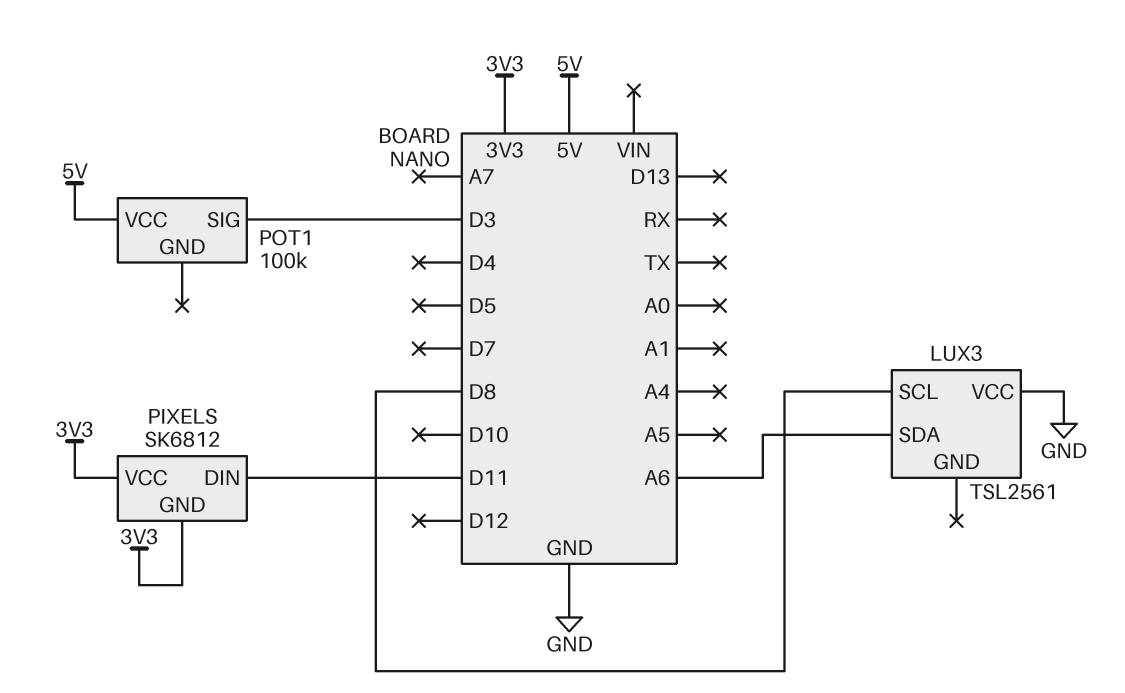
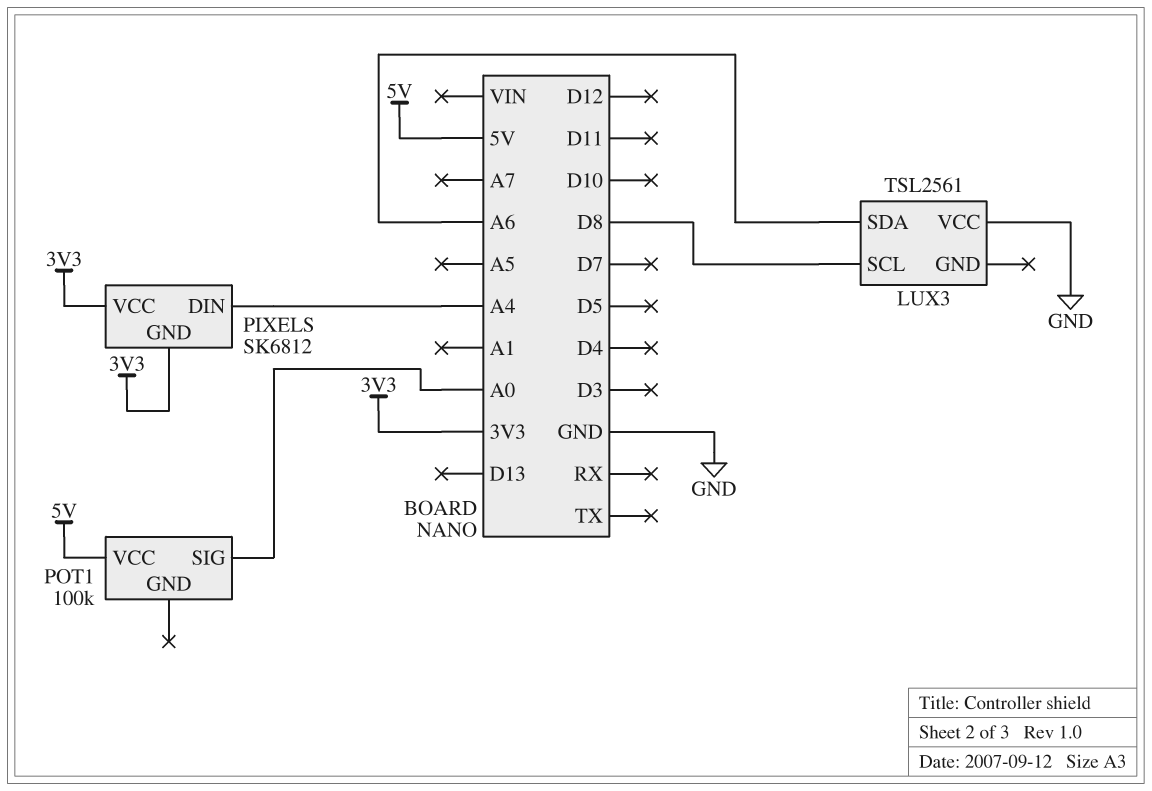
PIXELS pin DIN: D11 -> A4
POT1 pin SIG: D3 -> A0

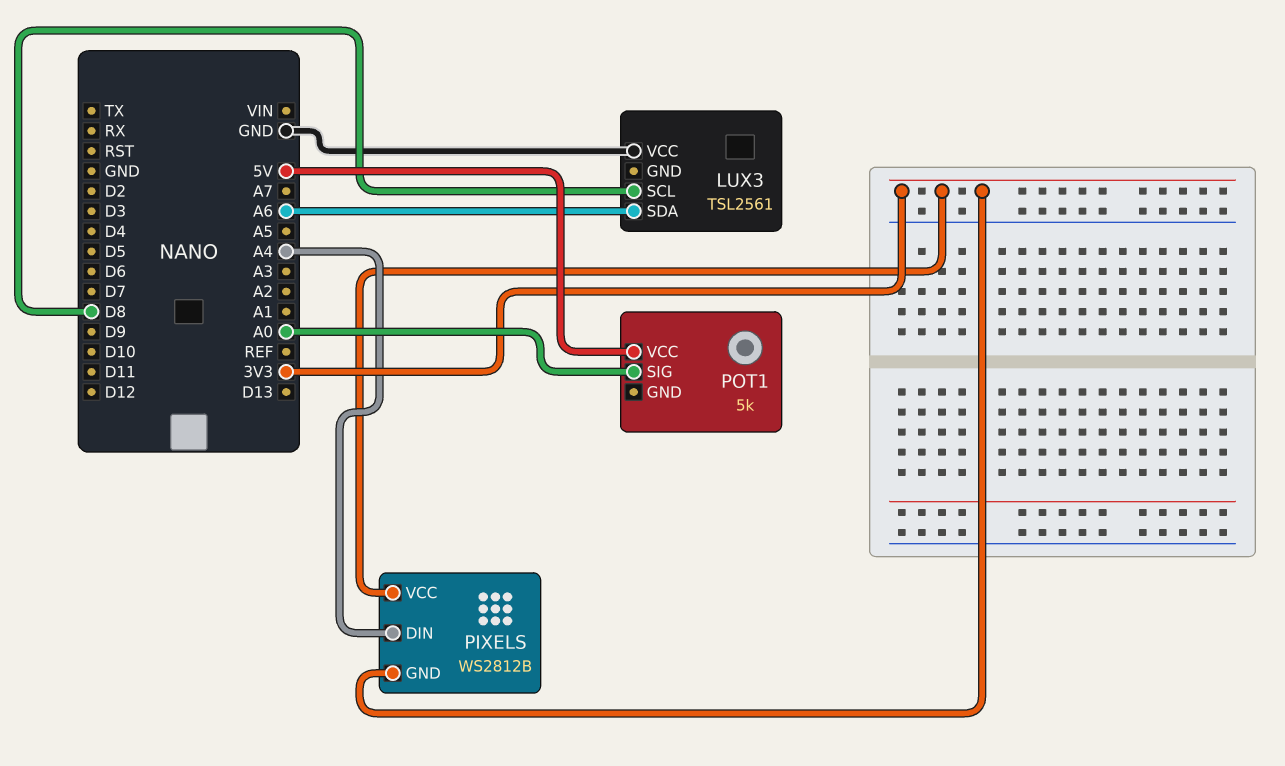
PIXELS: SK6812 -> WS2812B
POT1: 100k -> 5k

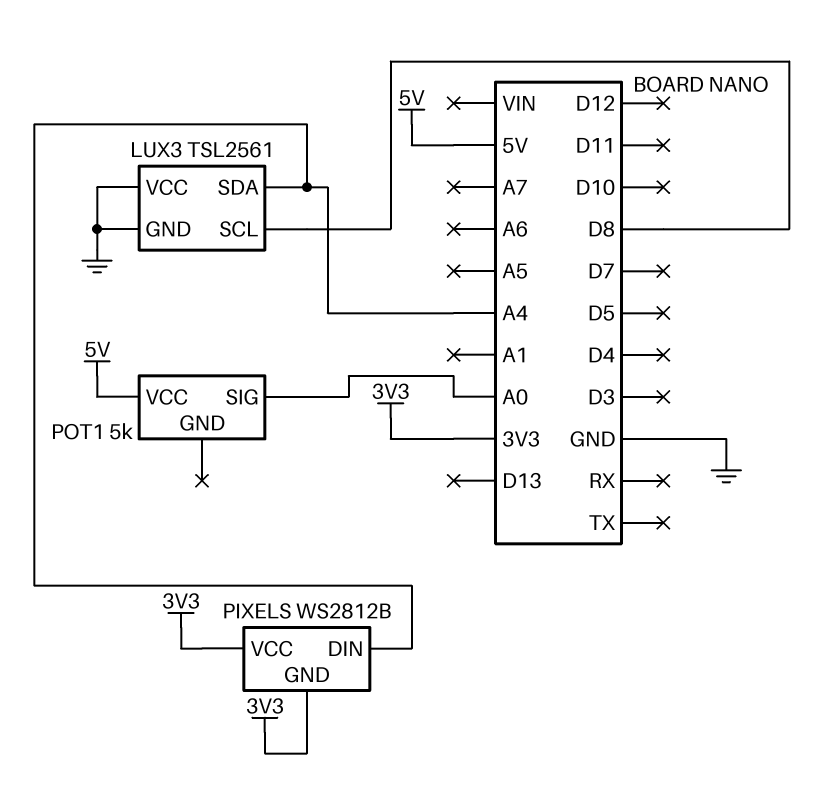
LUX3 pin GND: none -> GND
LUX3 pin SDA: A6 -> A4

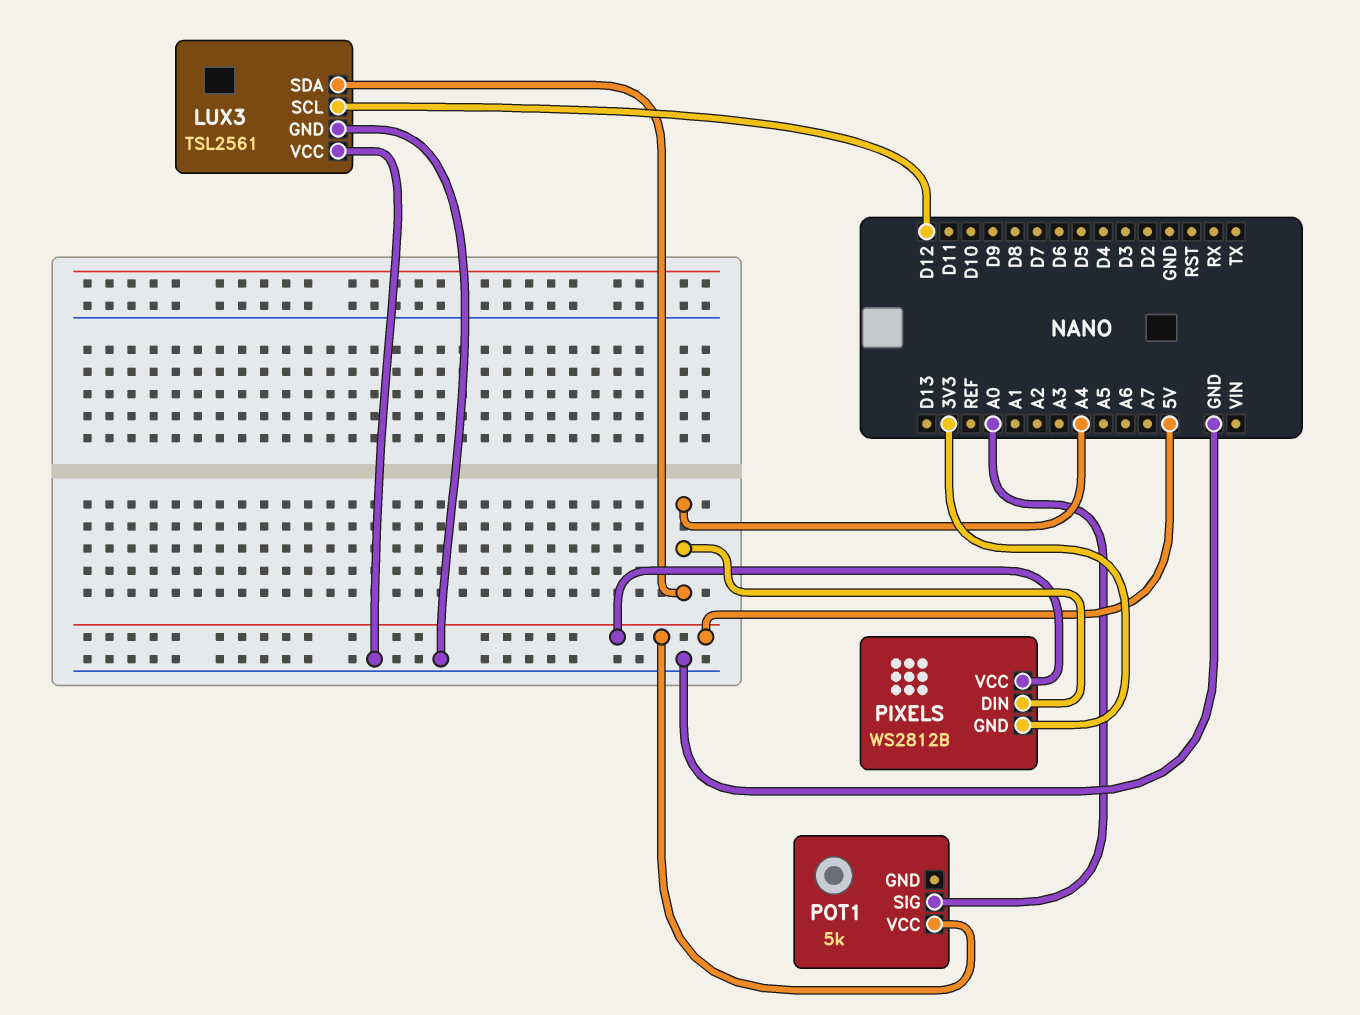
LUX3 pin SCL: D8 -> D12
PIXELS pin VCC: 3V3 -> 5V

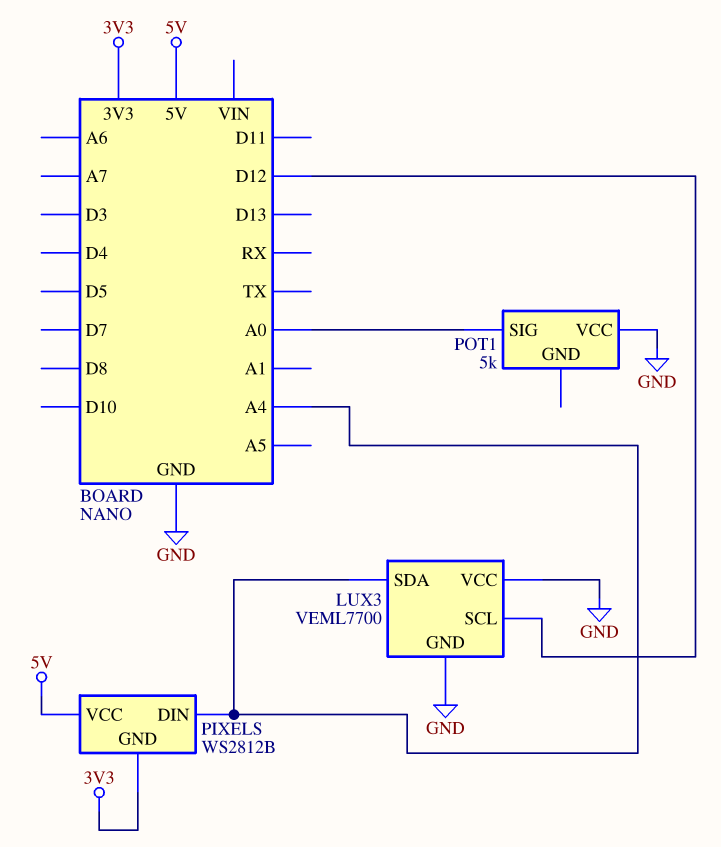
LUX3: TSL2561 -> VEML7700
POT1 pin VCC: 5V -> GND

